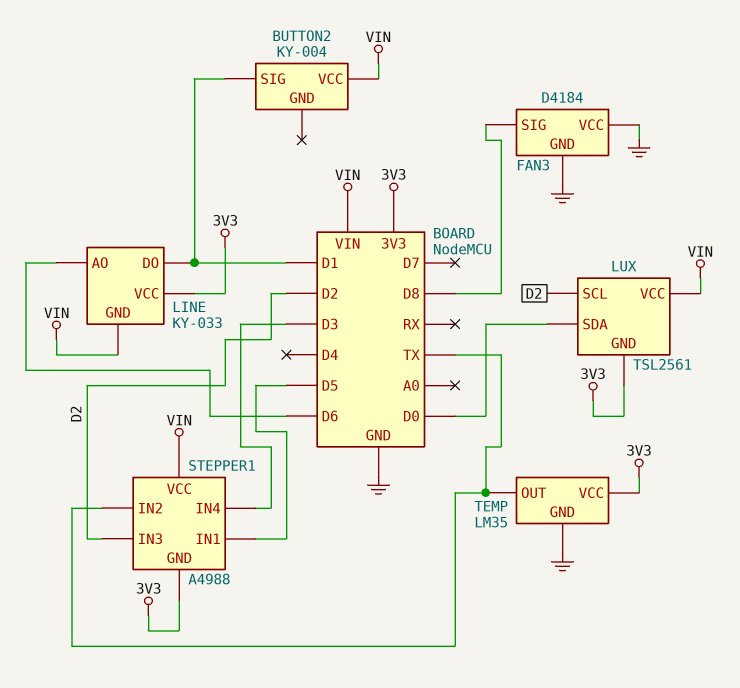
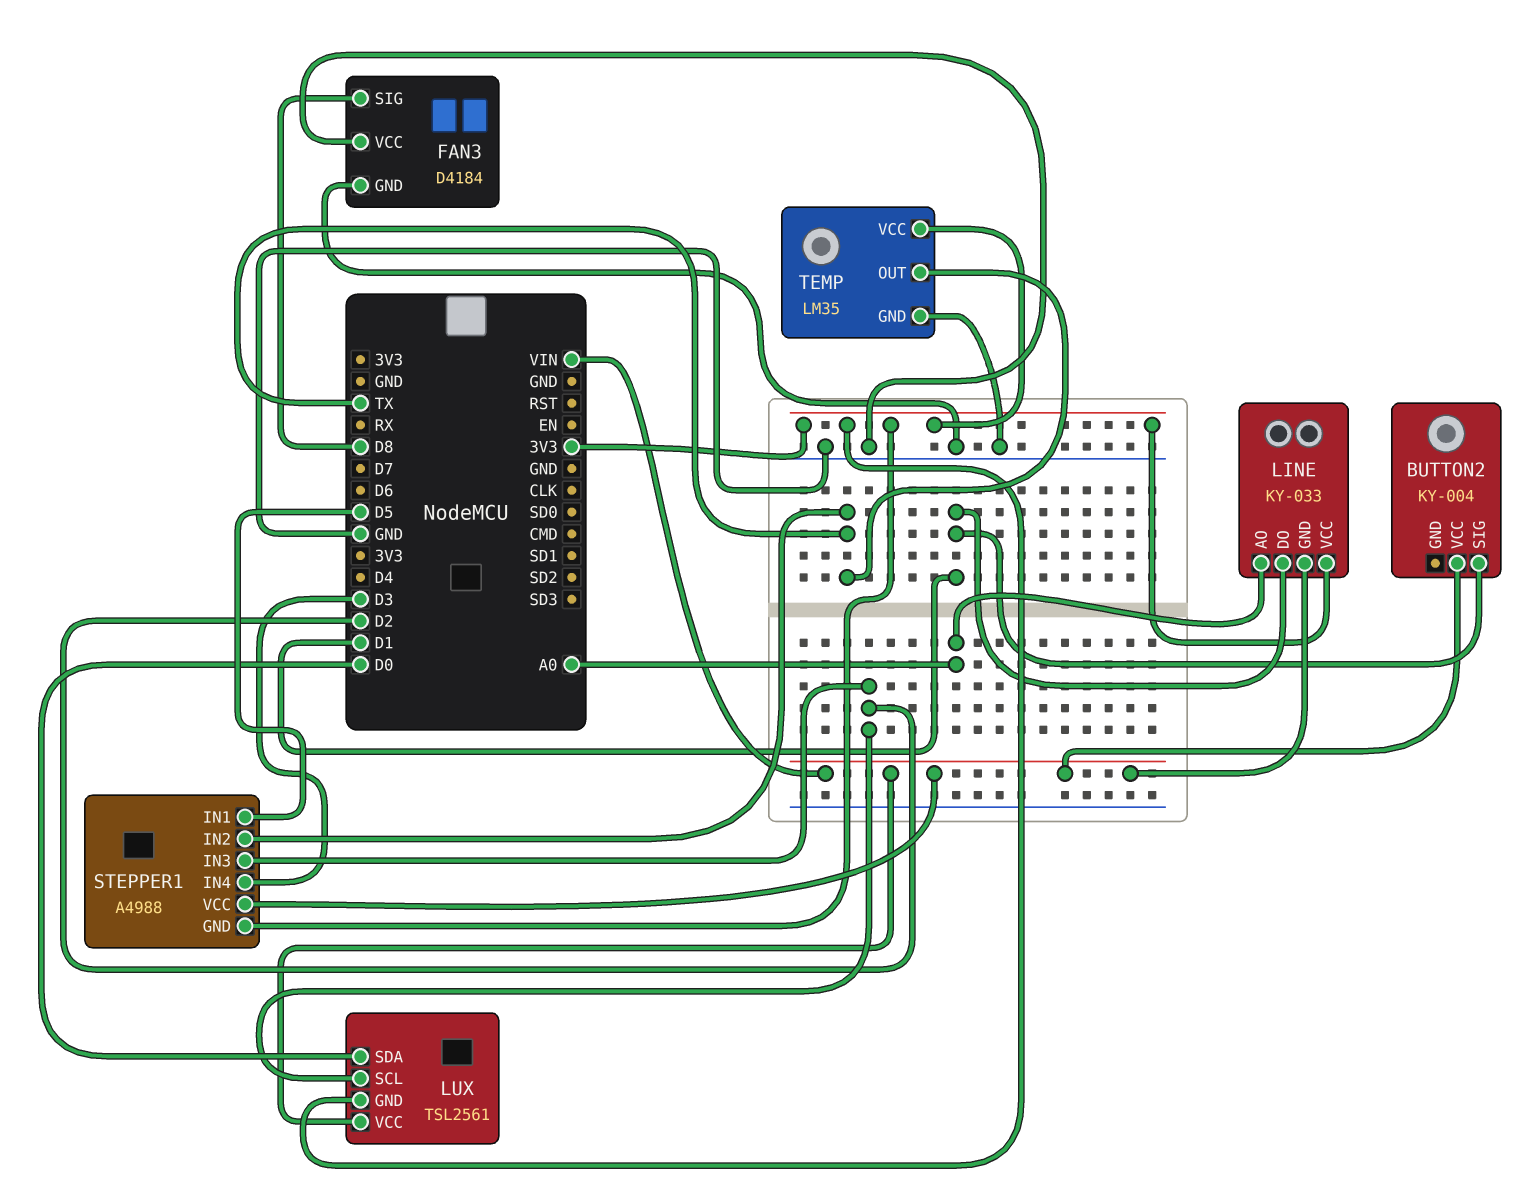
LINE pin AO: D6 -> A0

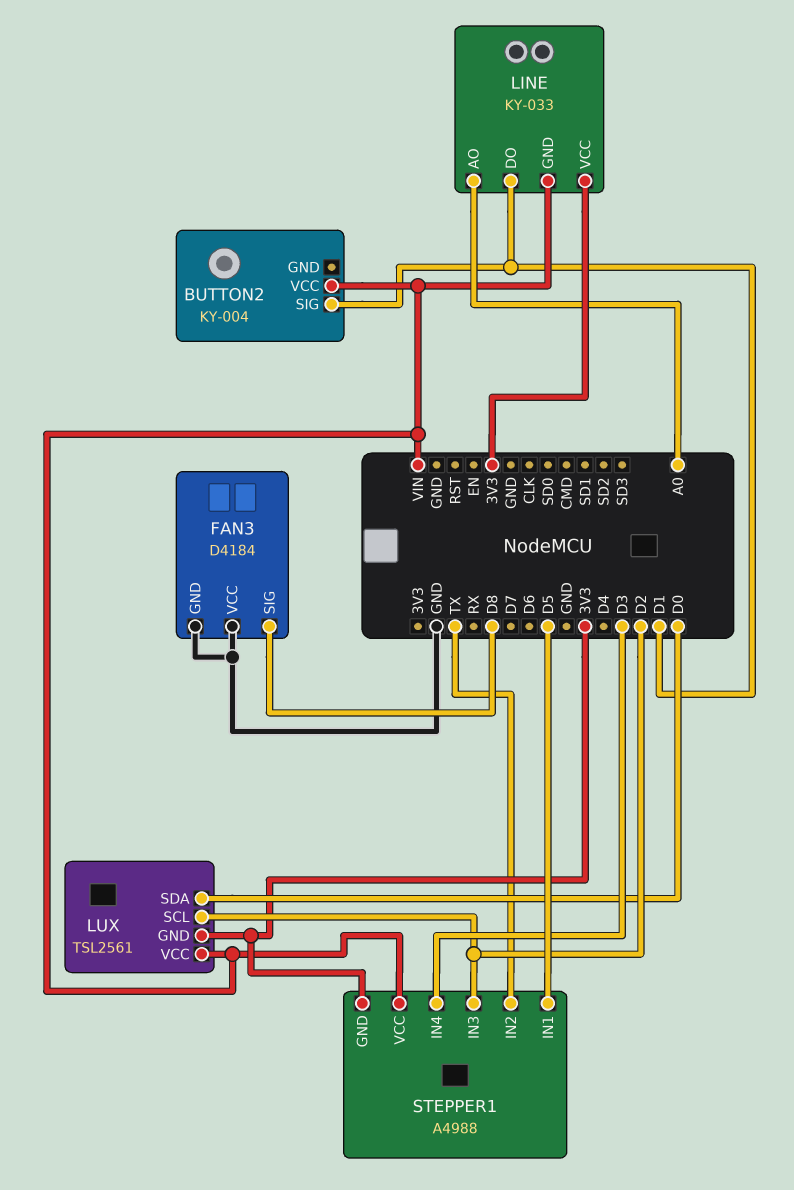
TEMP: LM35 -> none
TEMP pin GND: GND -> none
TEMP pin OUT: TX -> none
TEMP pin VCC: 3V3 -> none

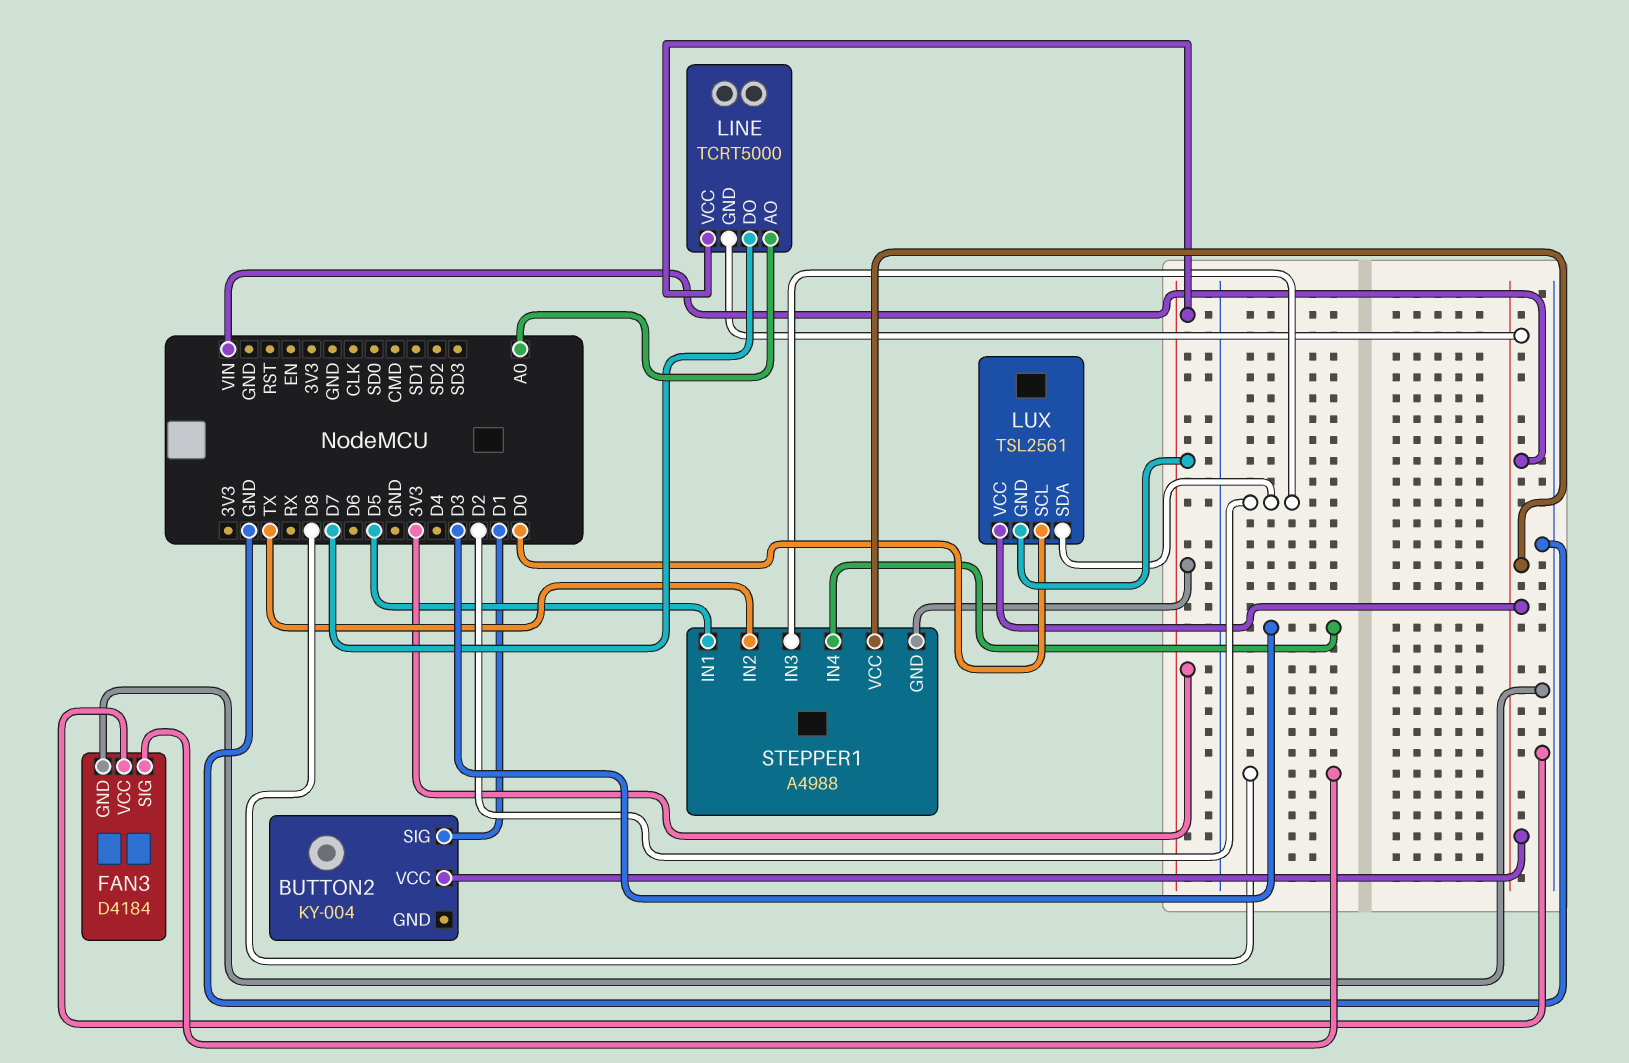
LINE: KY-033 -> TCRT5000
LINE pin DO: D1 -> D7
LUX pin SCL: D2 -> D0
LUX pin SDA: D0 -> D2

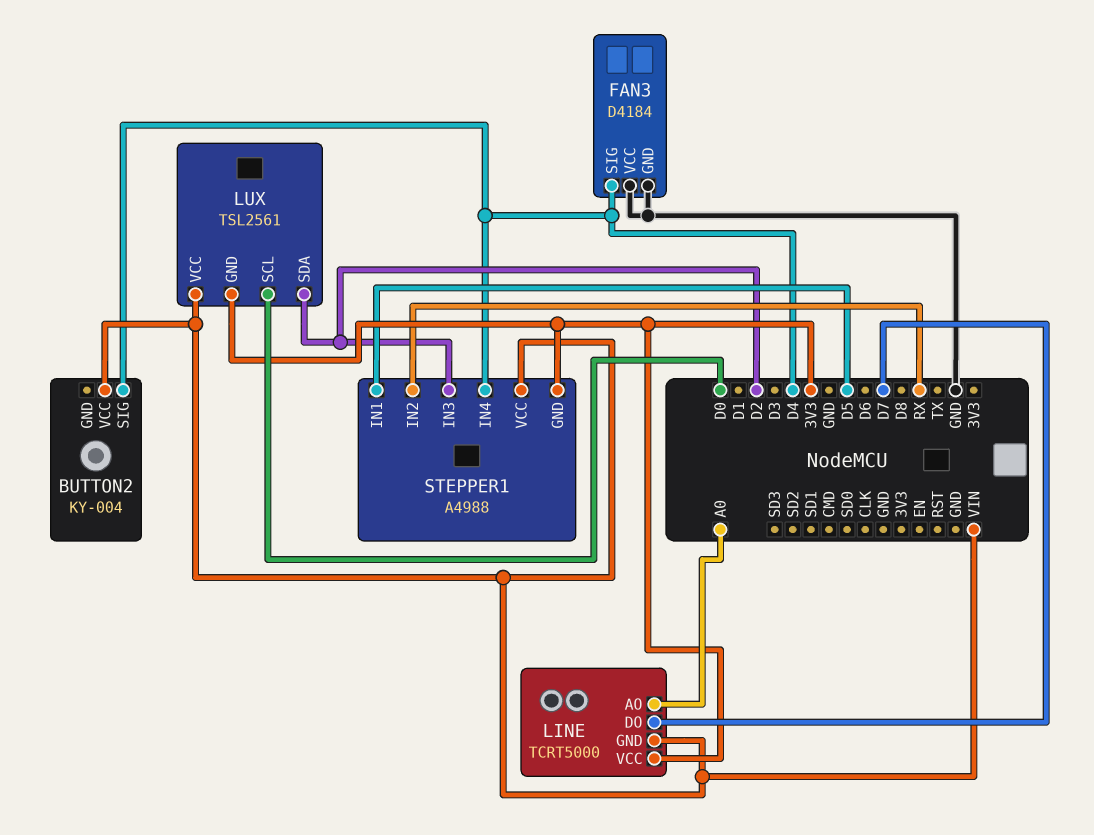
BUTTON2 pin SIG: D1 -> D4
FAN3 pin SIG: D8 -> D4
STEPPER1 pin IN2: TX -> RX
STEPPER1 pin IN4: D3 -> D4

